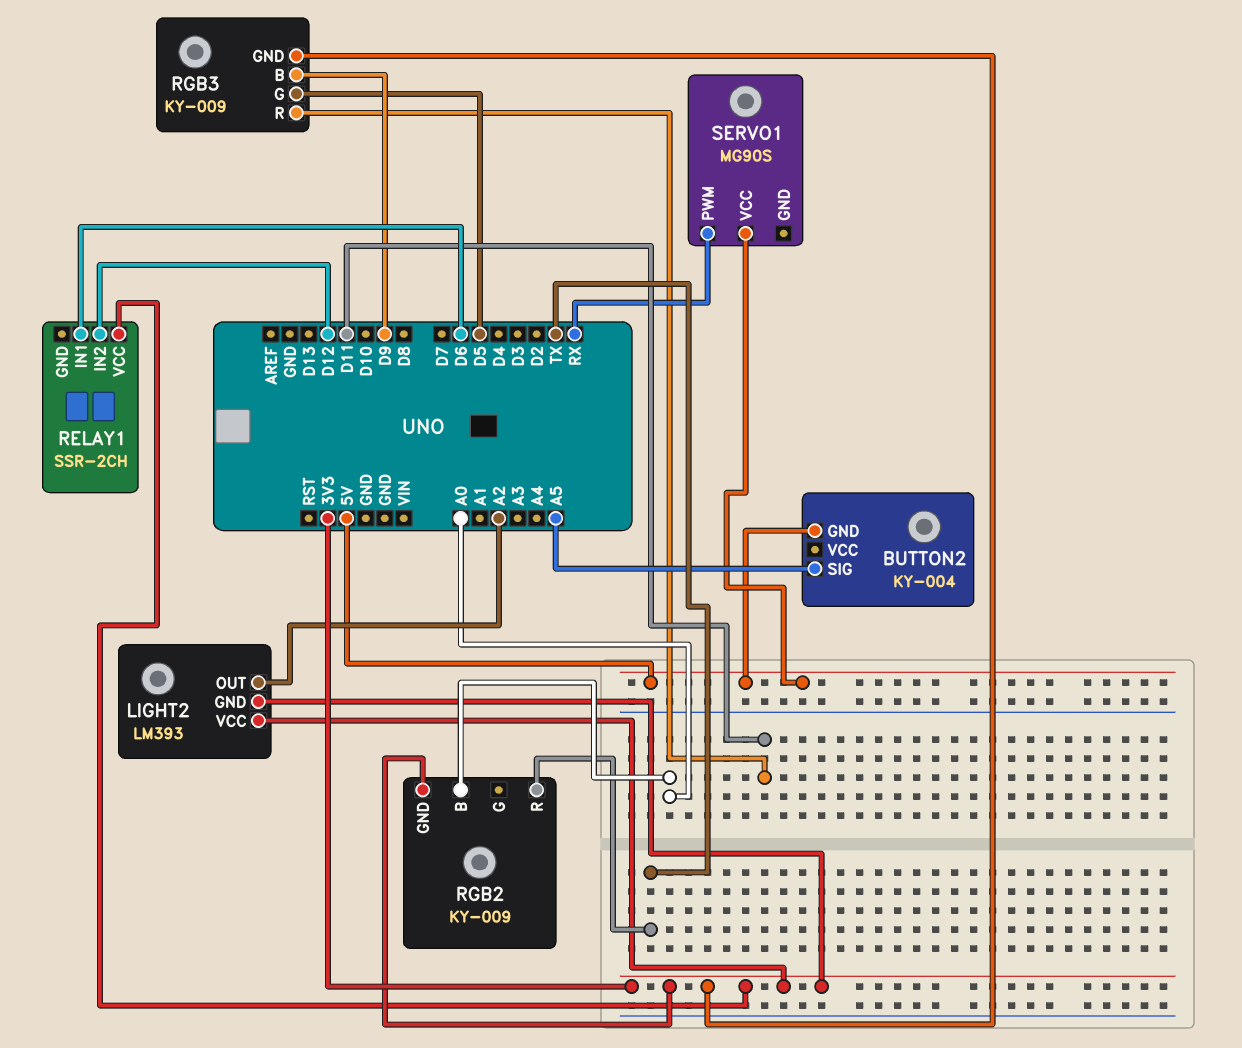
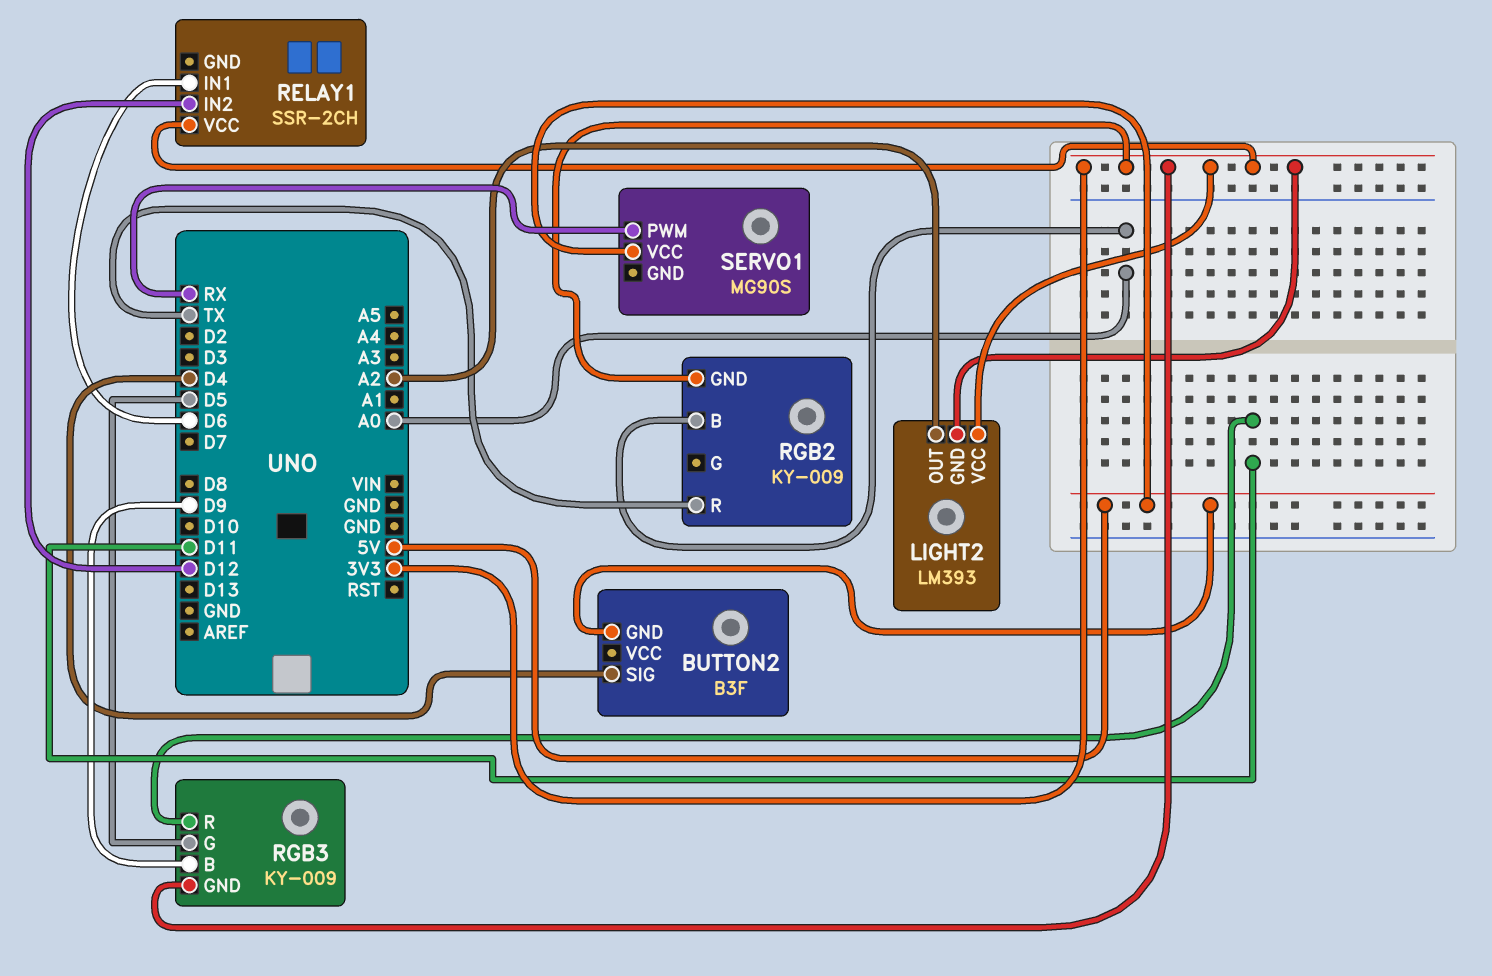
BUTTON2: KY-004 -> B3F
BUTTON2 pin SIG: A5 -> D4

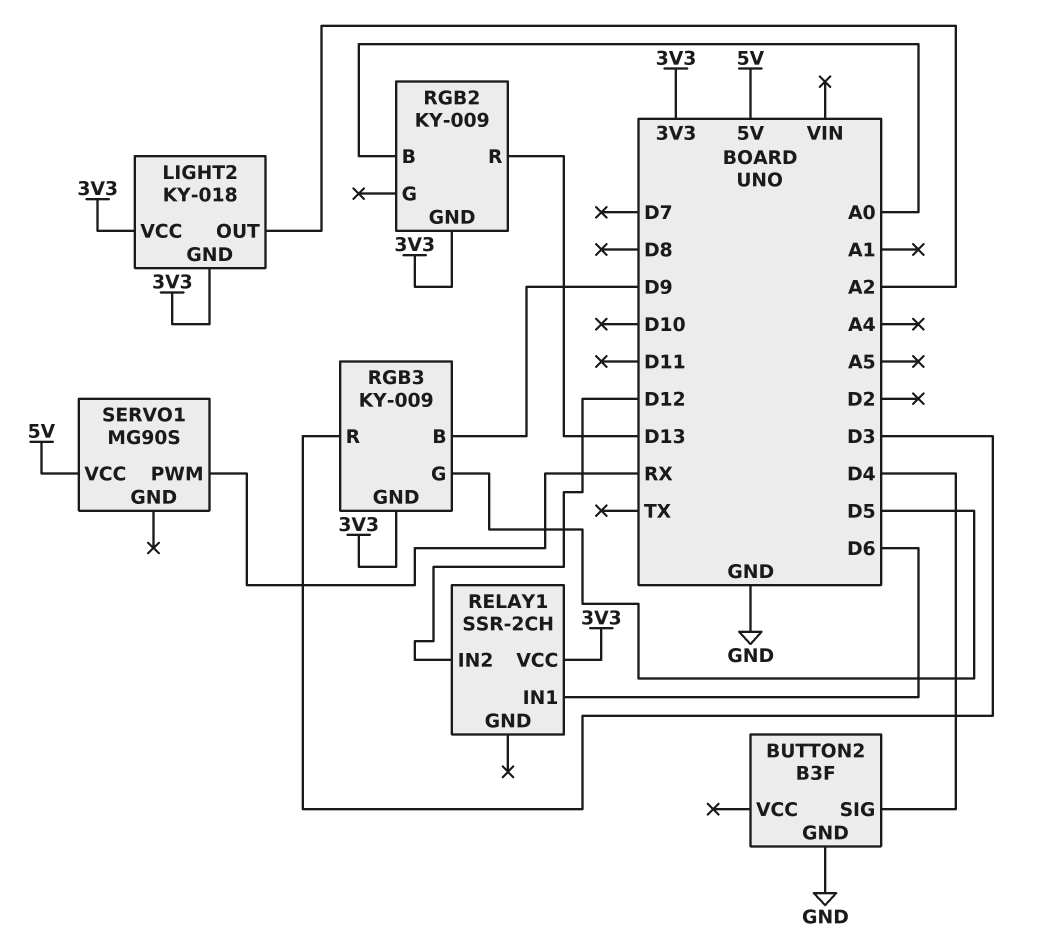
BUTTON2 pin GND: 5V -> GND
LIGHT2: LM393 -> KY-018
RGB2 pin R: TX -> D13
RGB3 pin R: D11 -> D3

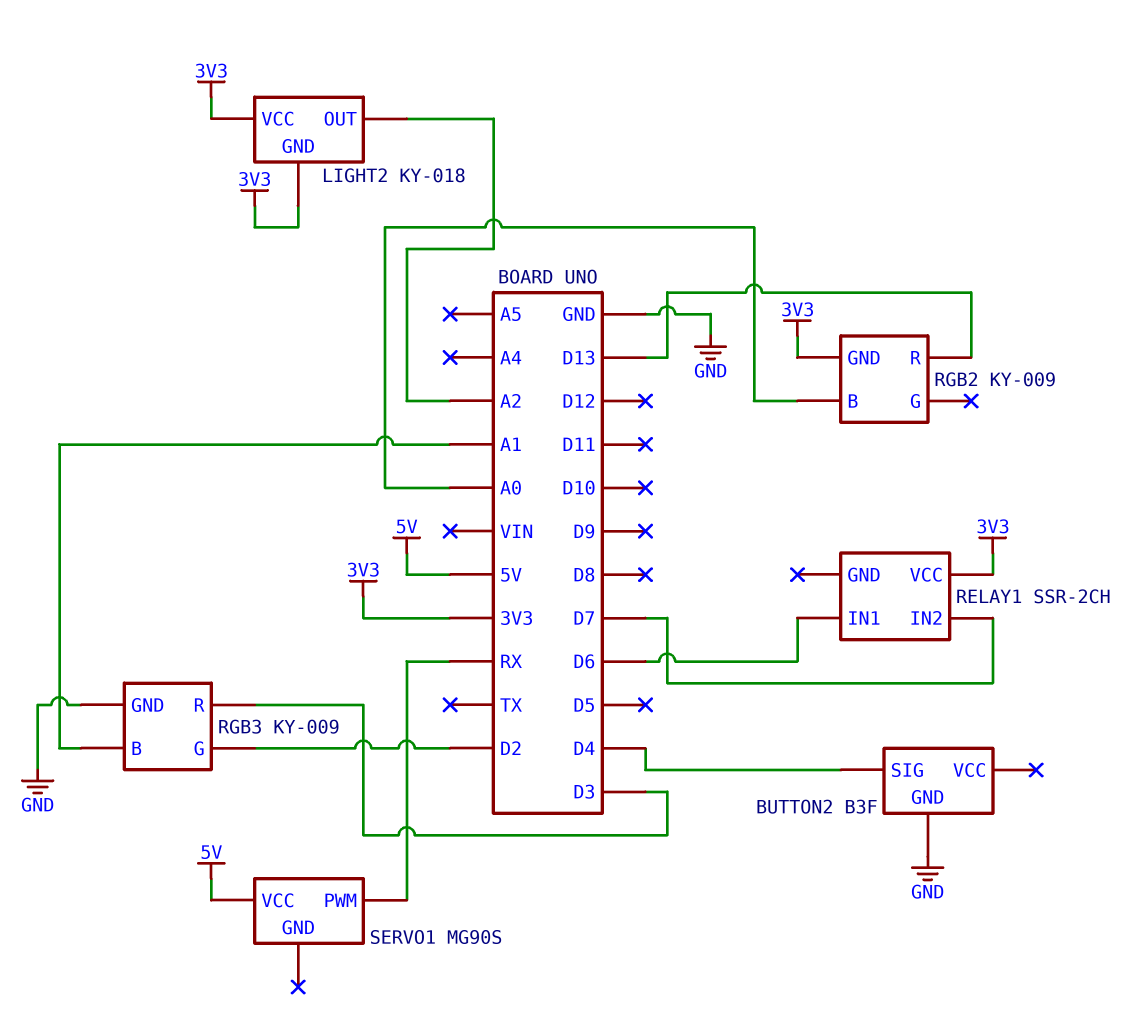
RELAY1 pin IN2: D12 -> D7
RGB3 pin B: D9 -> A1
RGB3 pin G: D5 -> D2
RGB3 pin GND: 3V3 -> GND

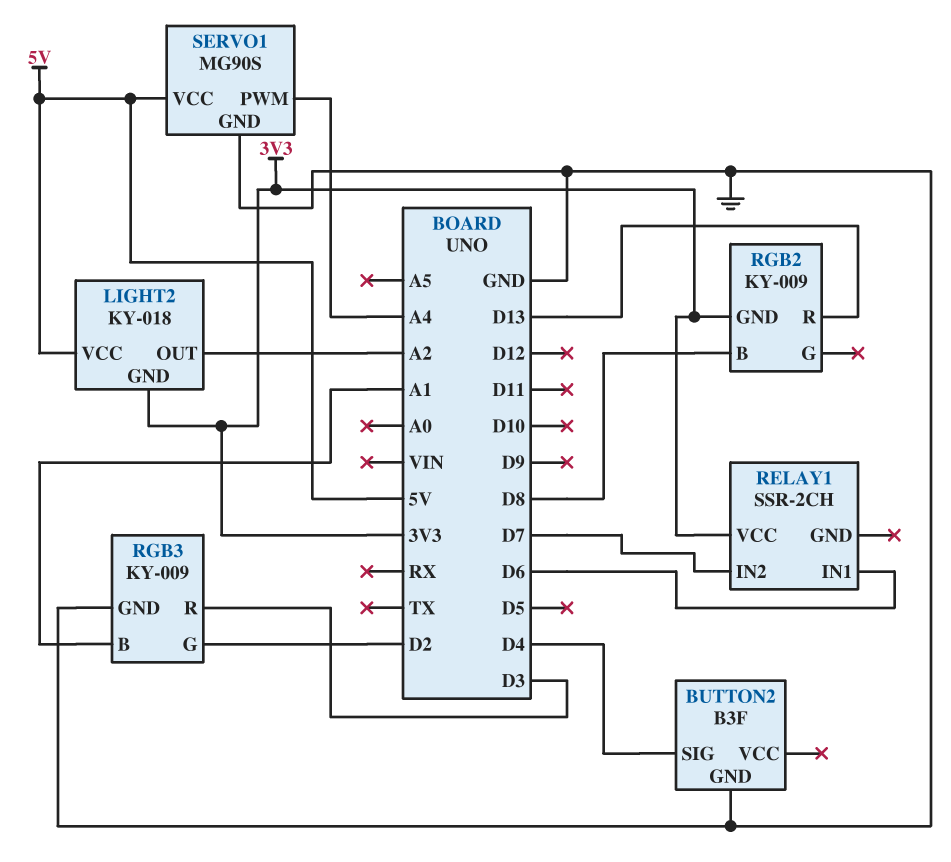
LIGHT2 pin VCC: 3V3 -> 5V
RGB2 pin B: A0 -> D8
SERVO1 pin GND: none -> GND
SERVO1 pin PWM: RX -> A4

